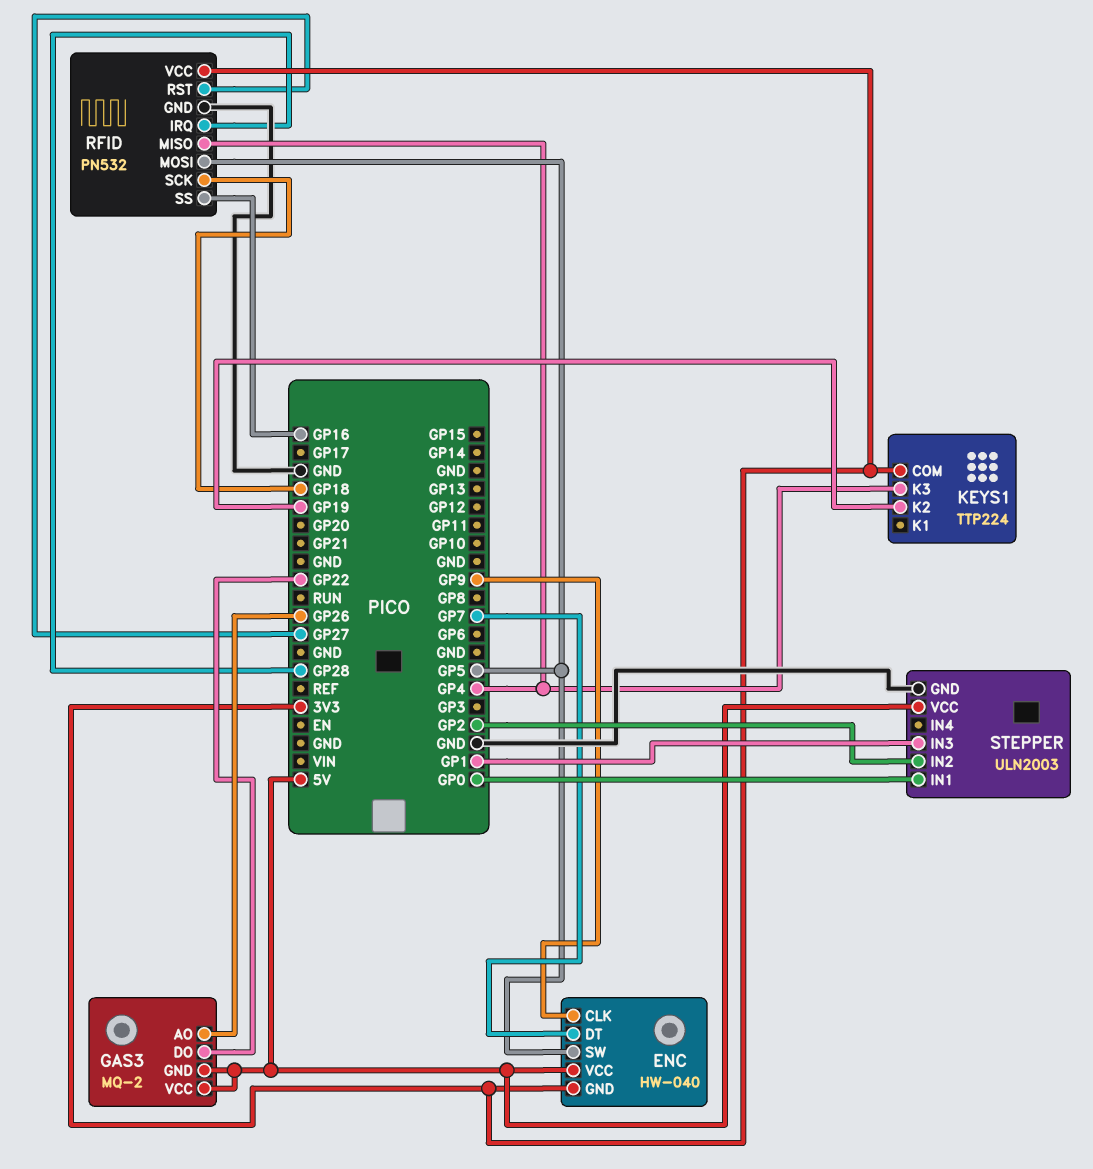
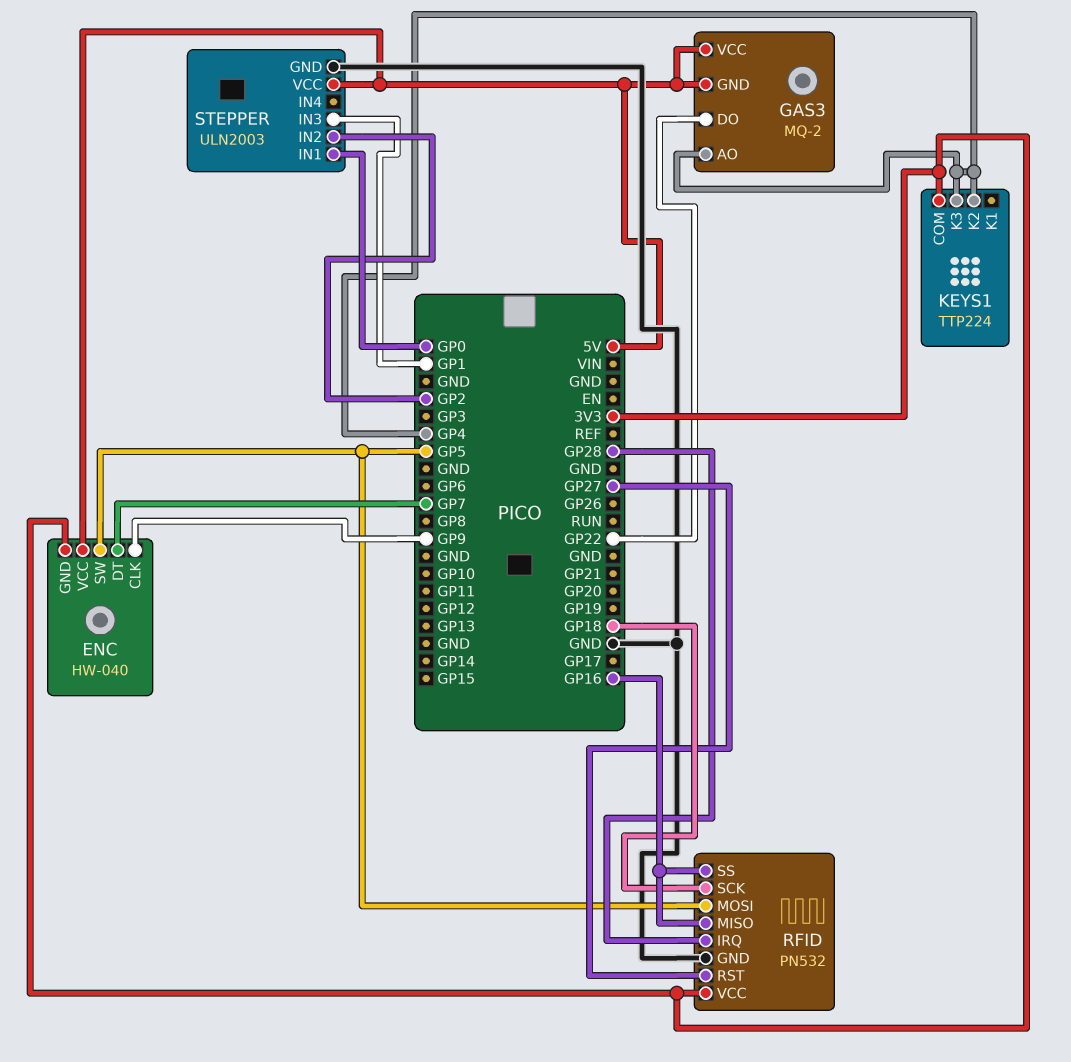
GAS3 pin AO: GP26 -> GP4
KEYS1 pin K2: GP19 -> GP4
RFID pin MISO: GP4 -> GP16

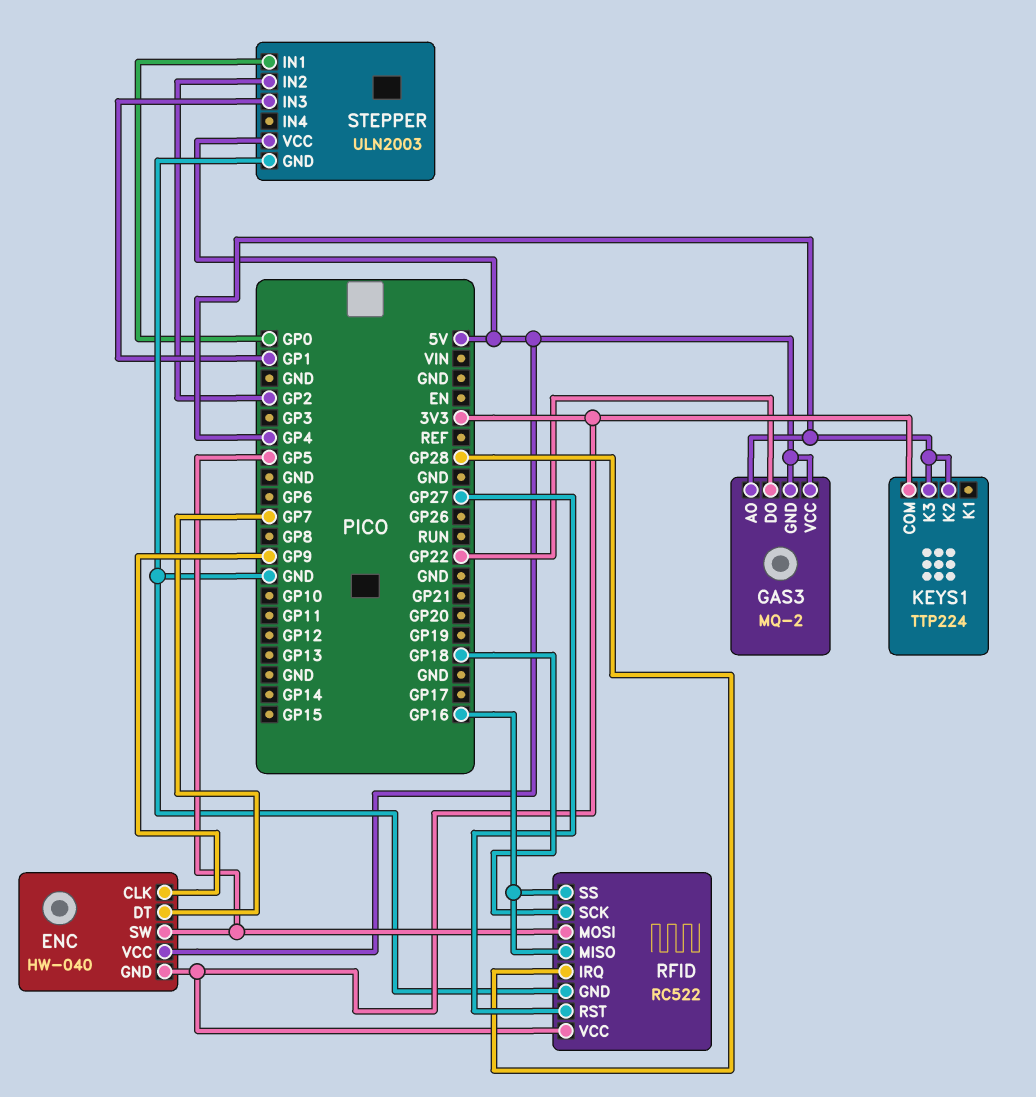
RFID: PN532 -> RC522

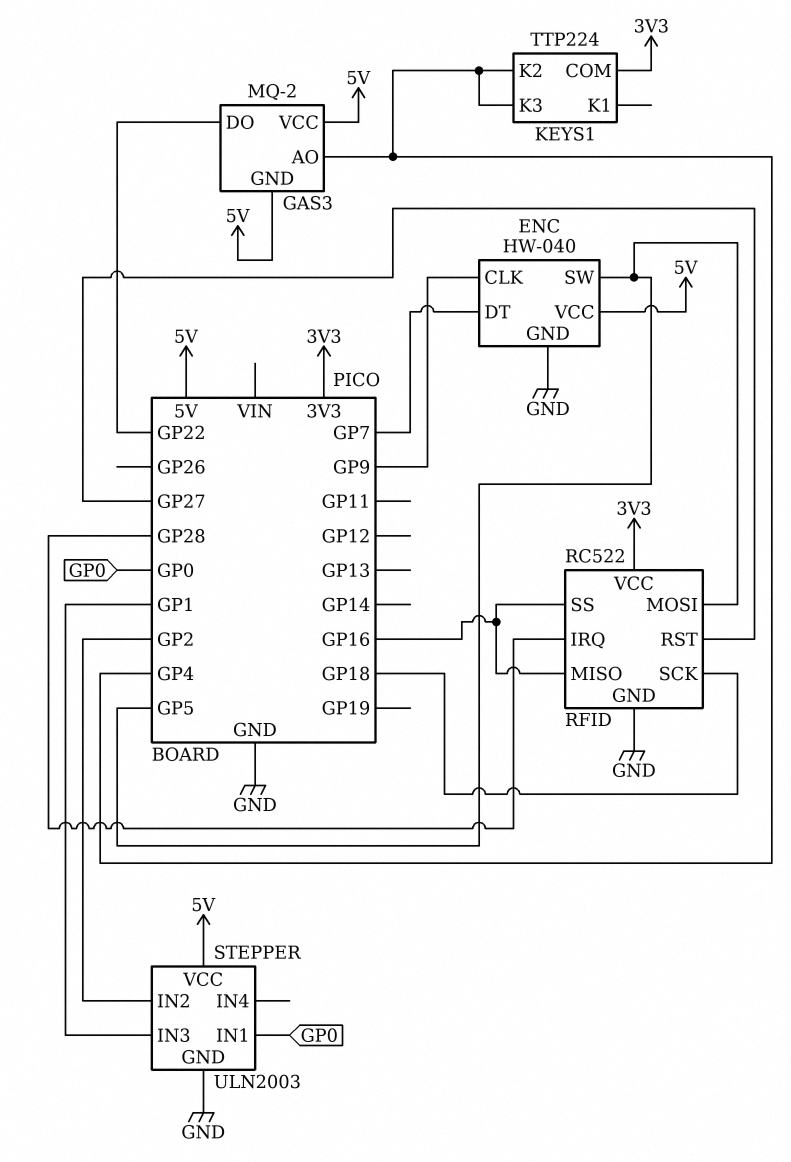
ENC pin GND: 3V3 -> GND

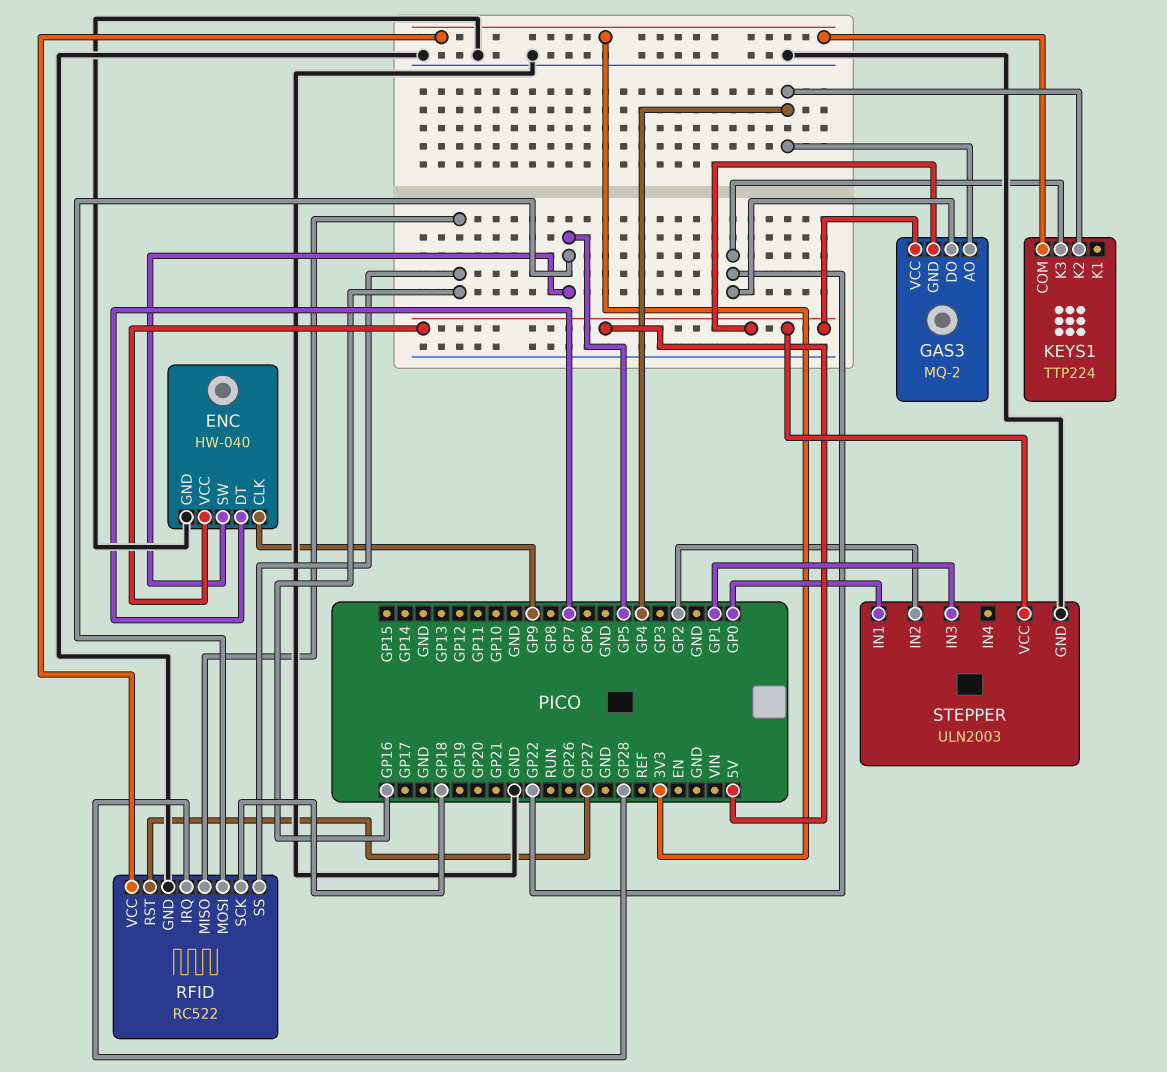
KEYS1 pin K3: GP4 -> GP22

